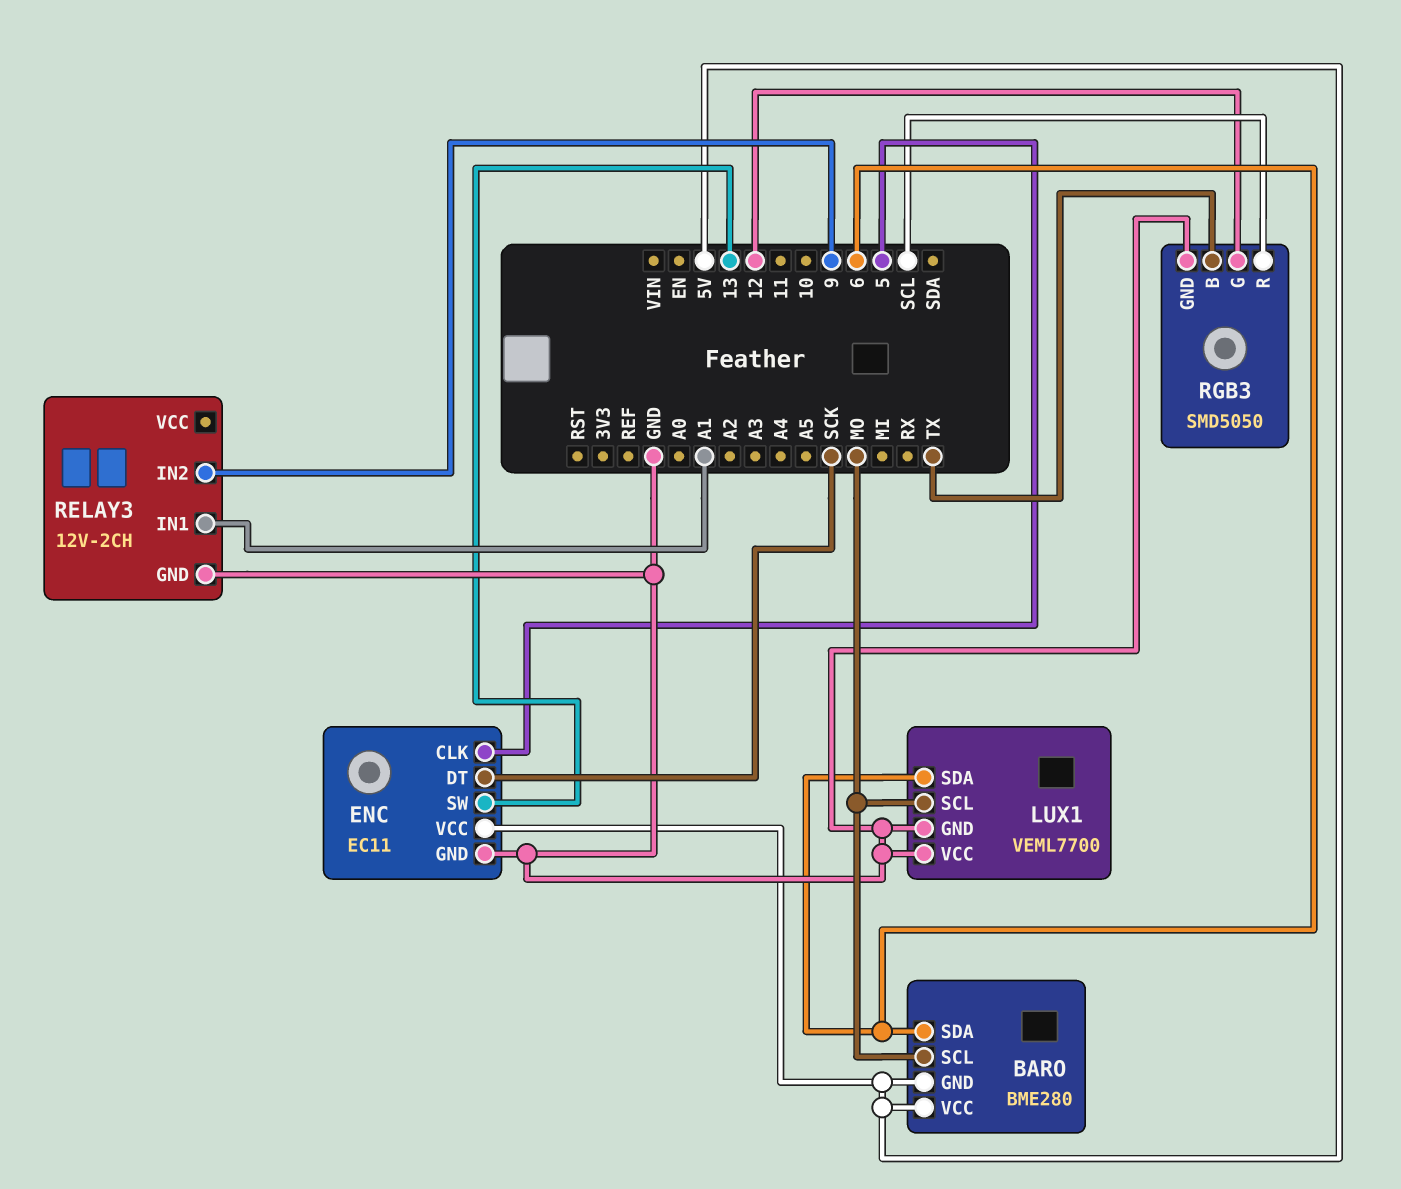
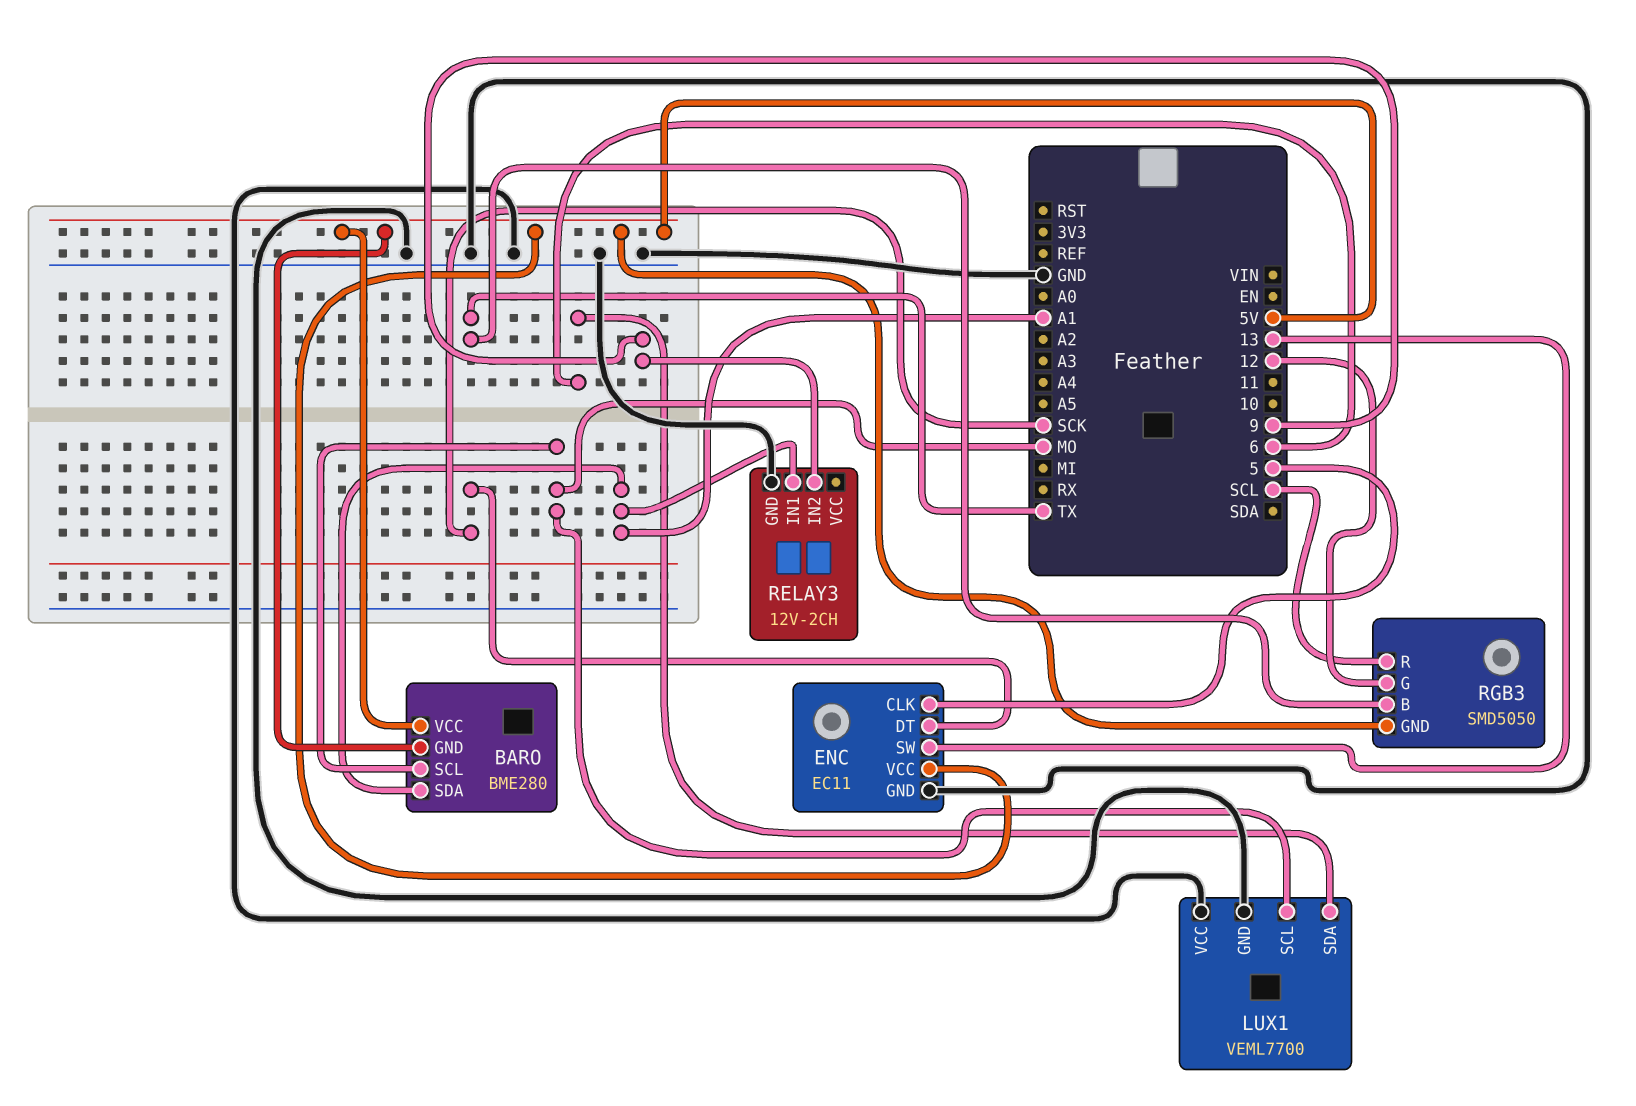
BARO pin SDA: 6 -> A1
RGB3 pin GND: GND -> 5V

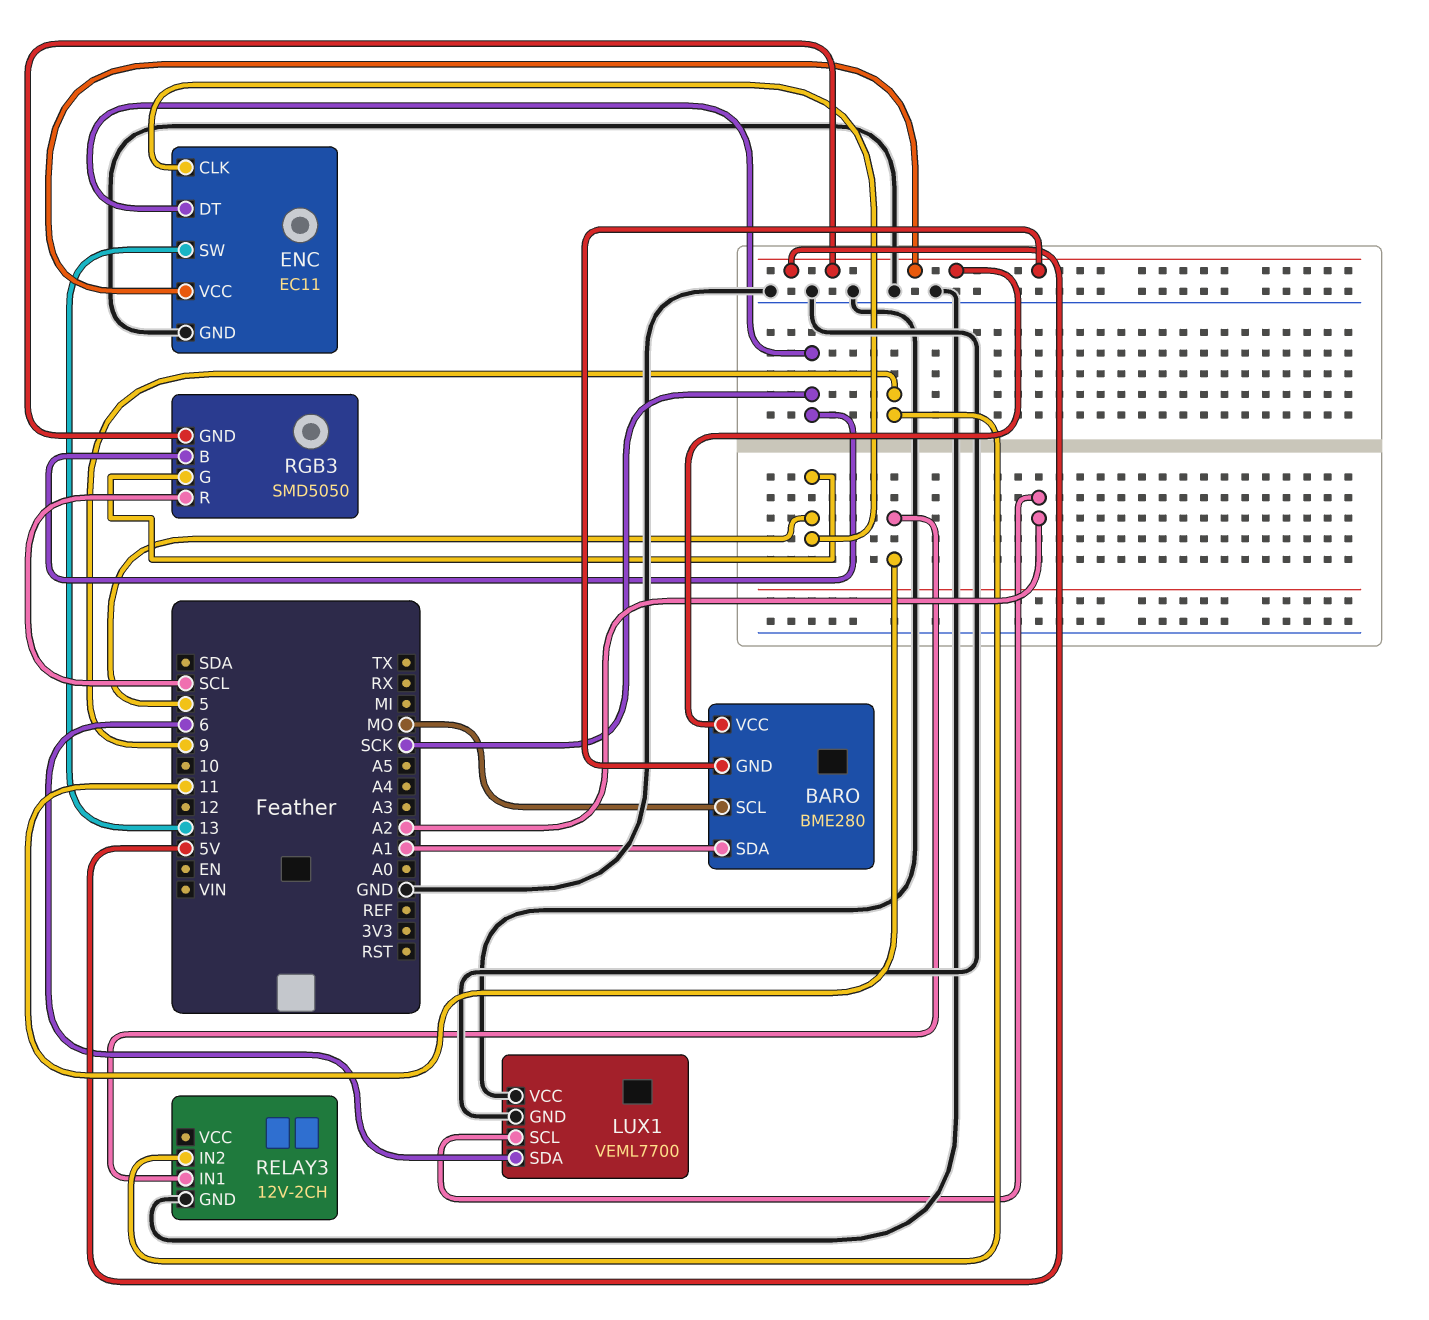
LUX1 pin SCL: MO -> A2
RELAY3 pin IN1: A1 -> 11
RGB3 pin B: TX -> SCK
RGB3 pin G: 12 -> 5

